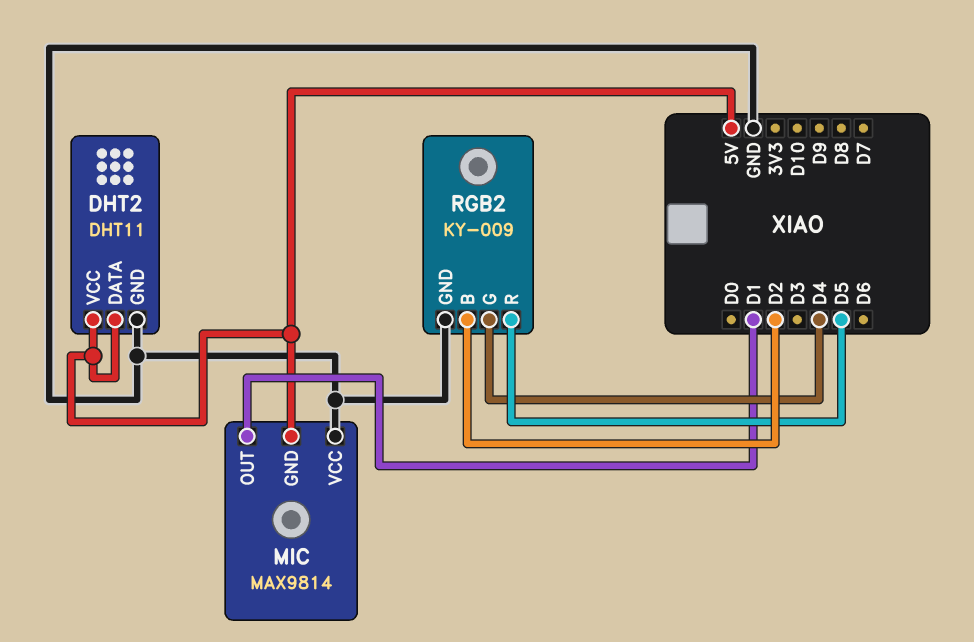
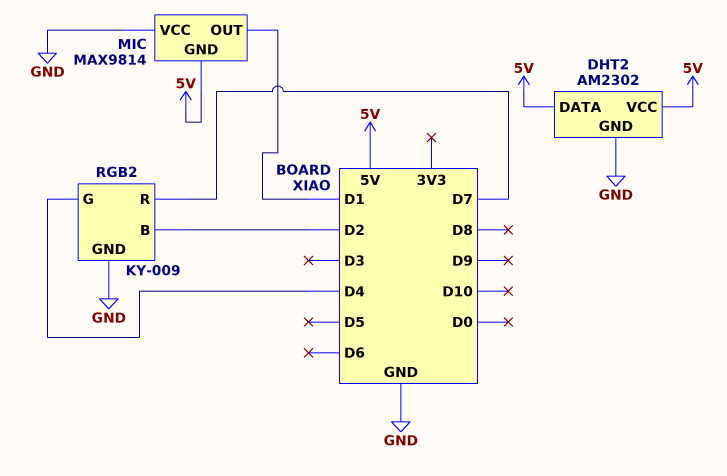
DHT2: DHT11 -> AM2302
RGB2 pin R: D5 -> D7

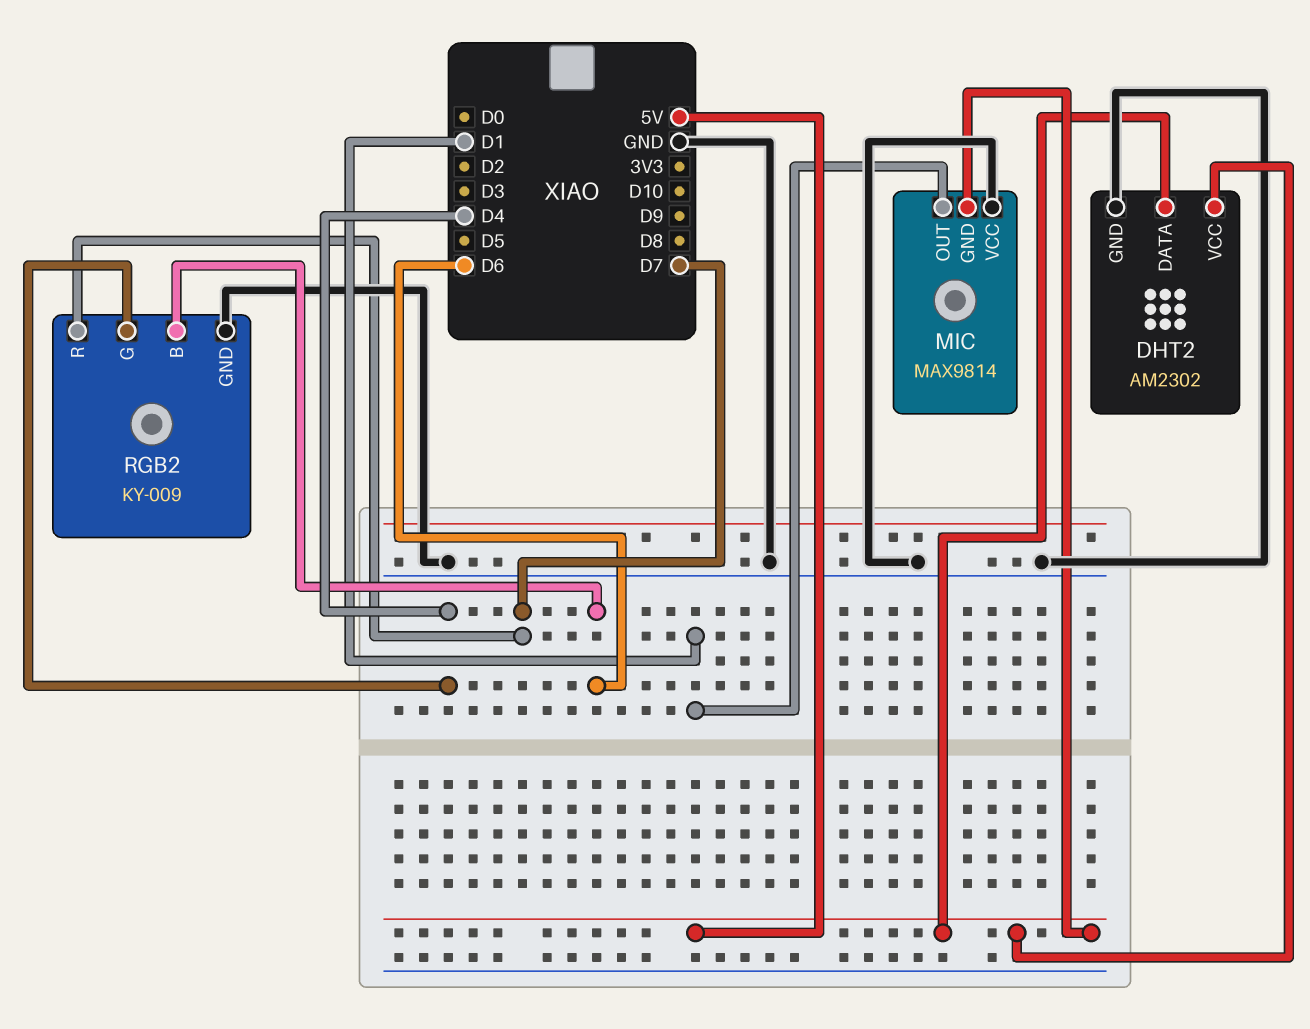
RGB2 pin B: D2 -> D6

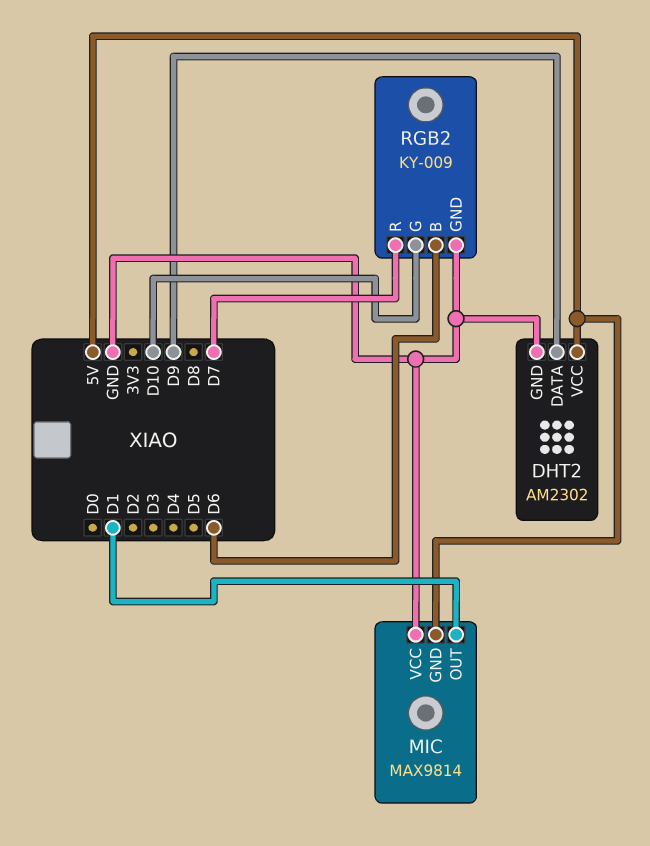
DHT2 pin DATA: 5V -> D9
RGB2 pin G: D4 -> D10

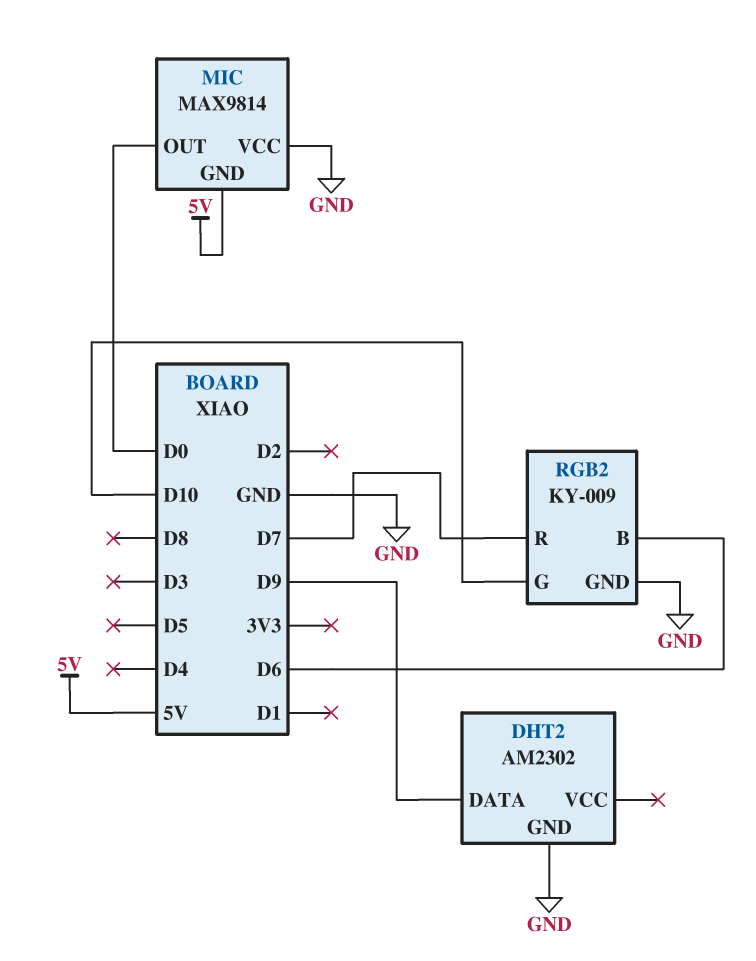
DHT2 pin VCC: 5V -> none
MIC pin OUT: D1 -> D0

